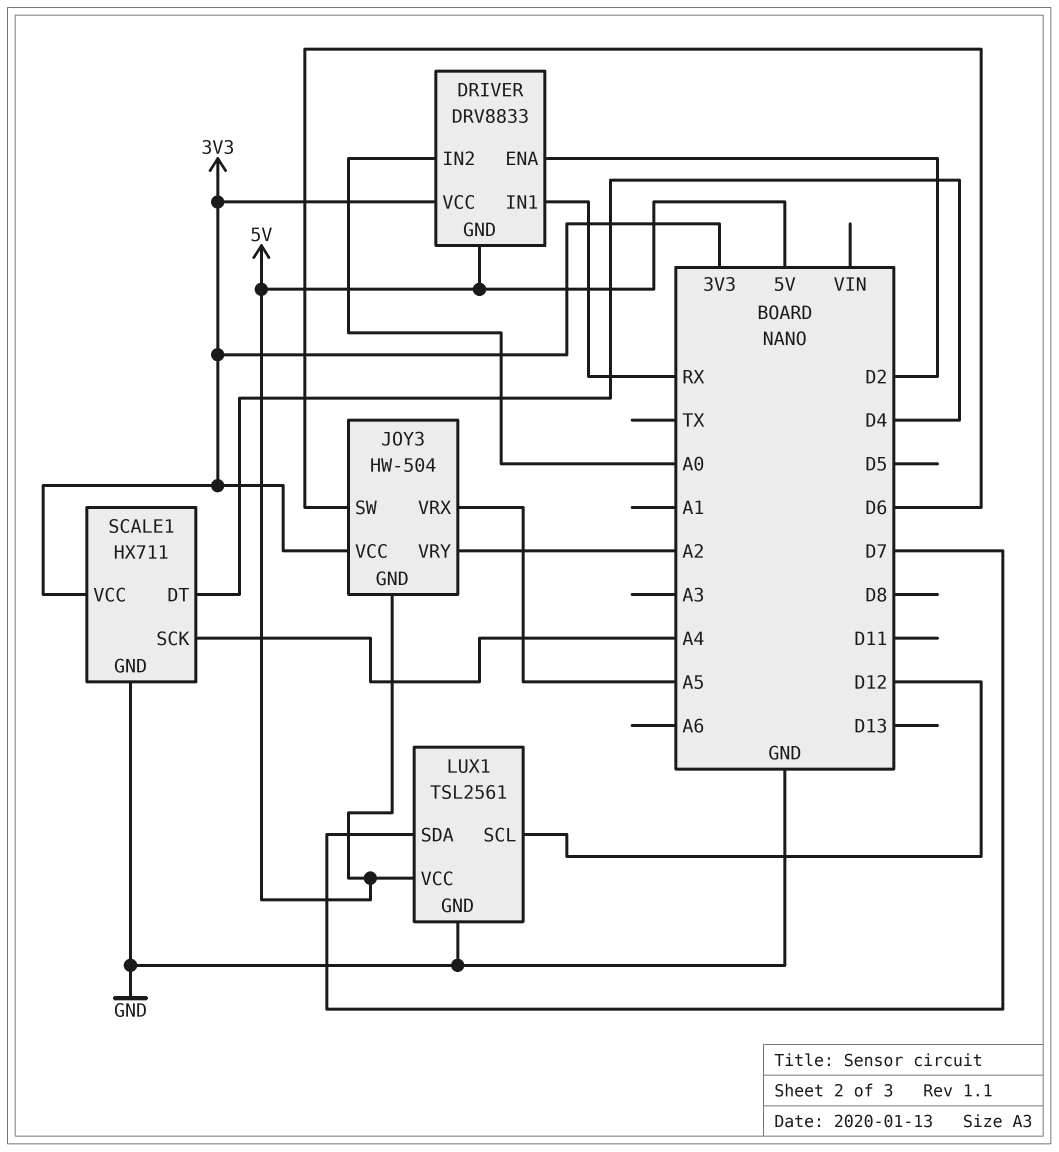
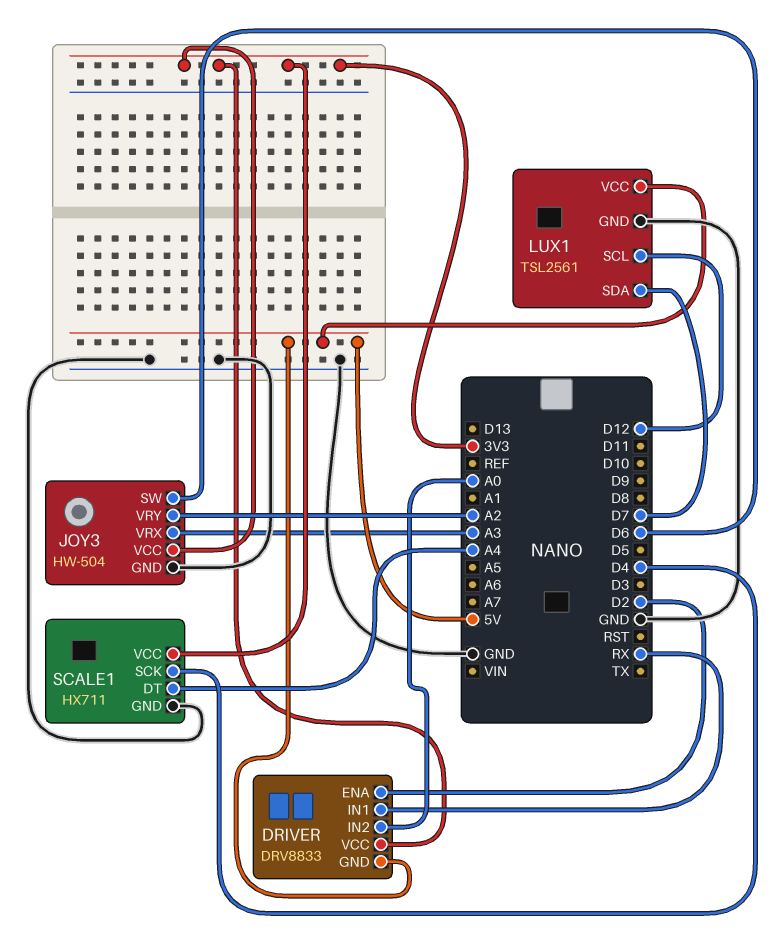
JOY3 pin GND: 5V -> GND
JOY3 pin VRX: A5 -> A3
SCALE1 pin DT: D4 -> A4
SCALE1 pin SCK: A4 -> D4

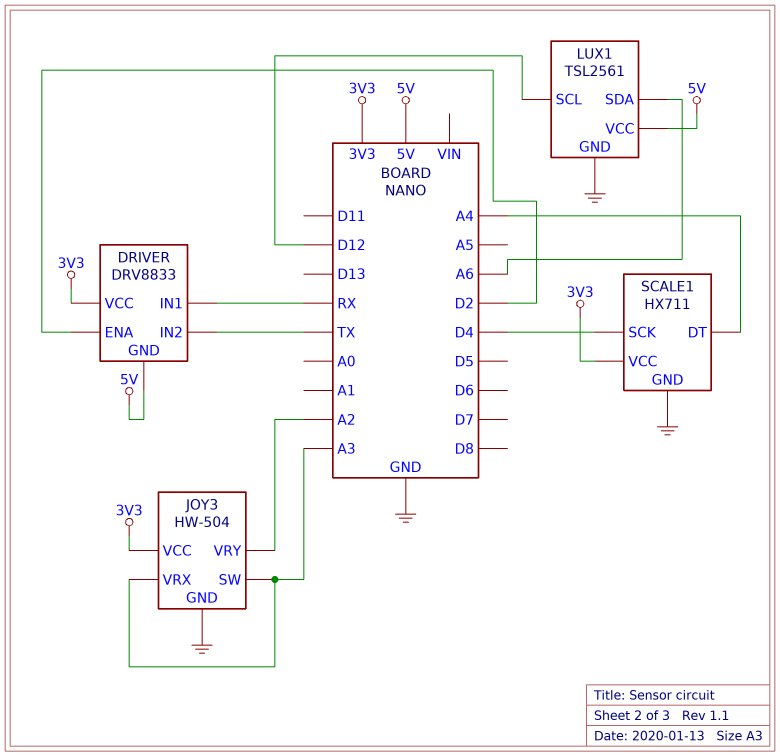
DRIVER pin IN2: A0 -> TX
JOY3 pin SW: D6 -> A3
LUX1 pin SDA: D7 -> A6

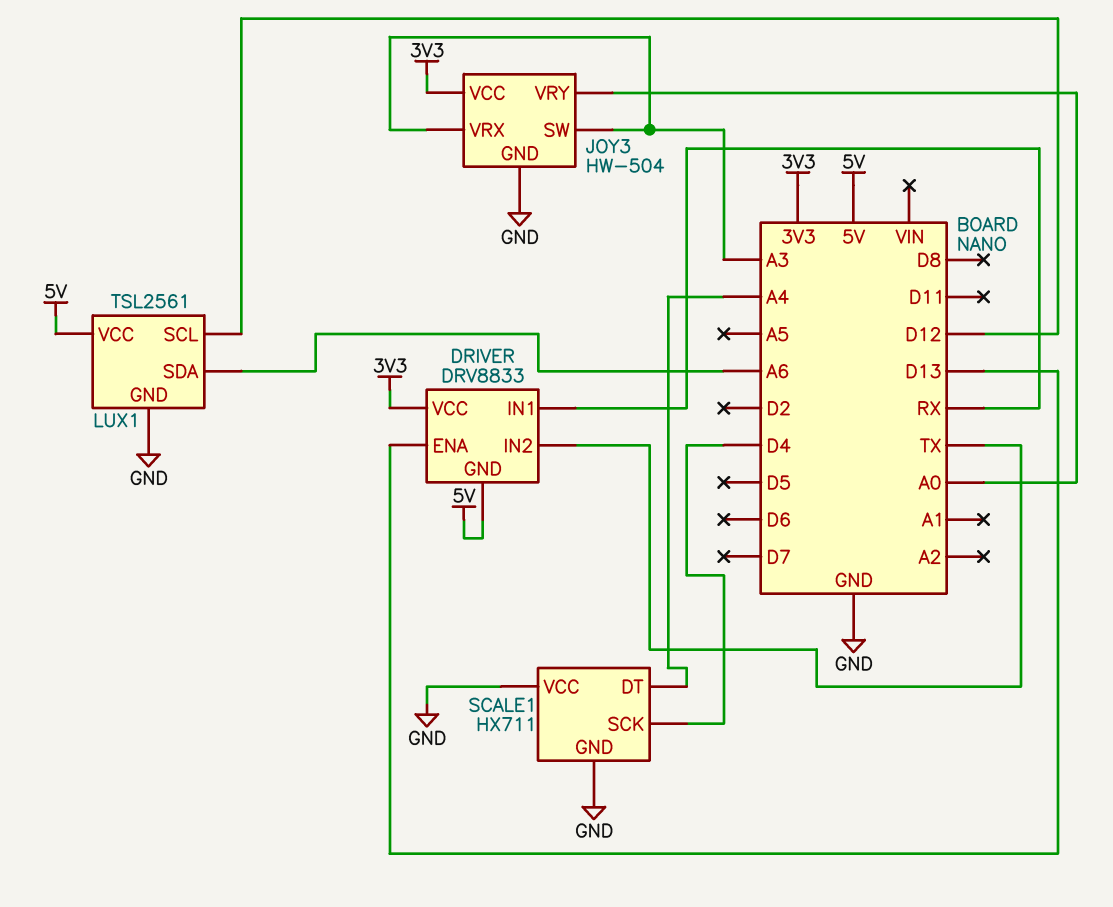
DRIVER pin ENA: D2 -> D13
JOY3 pin VRY: A2 -> A0
SCALE1 pin VCC: 3V3 -> GND

